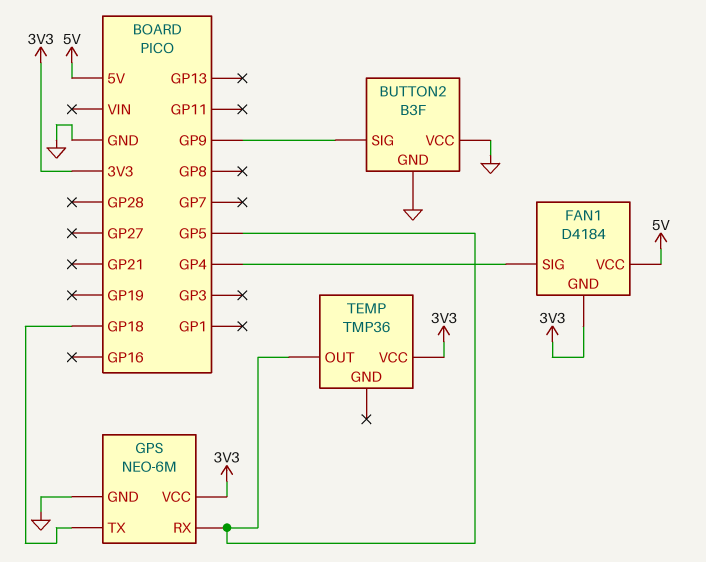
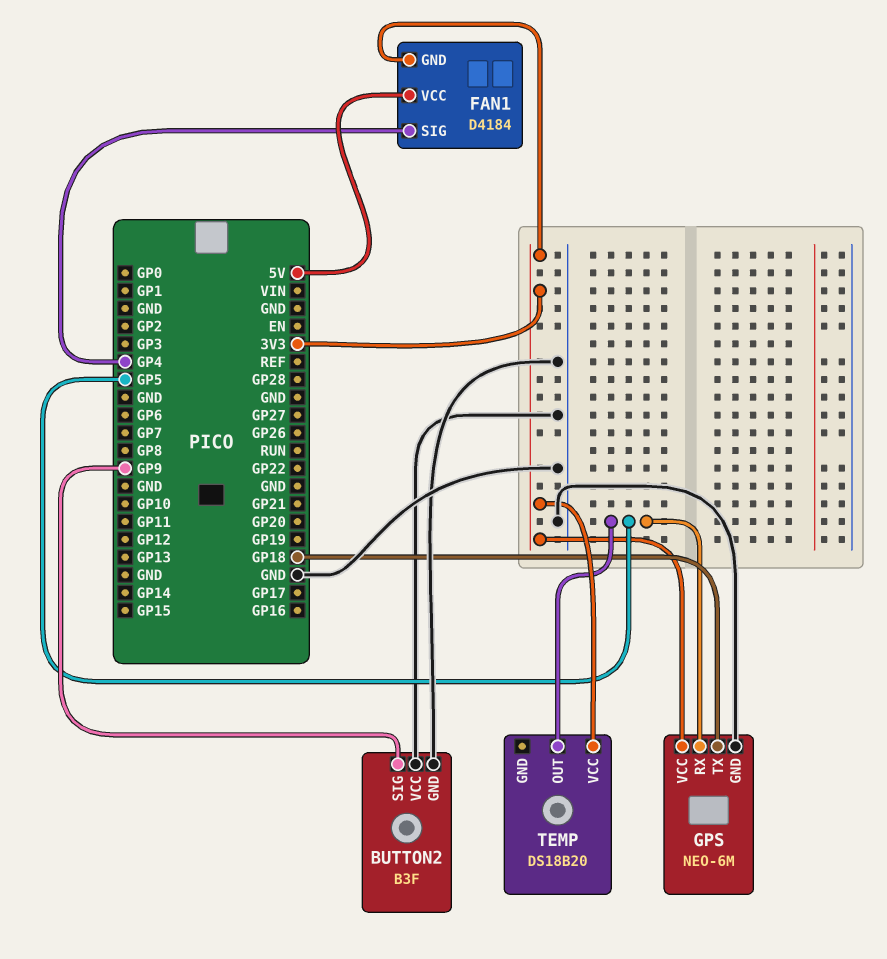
TEMP: TMP36 -> DS18B20

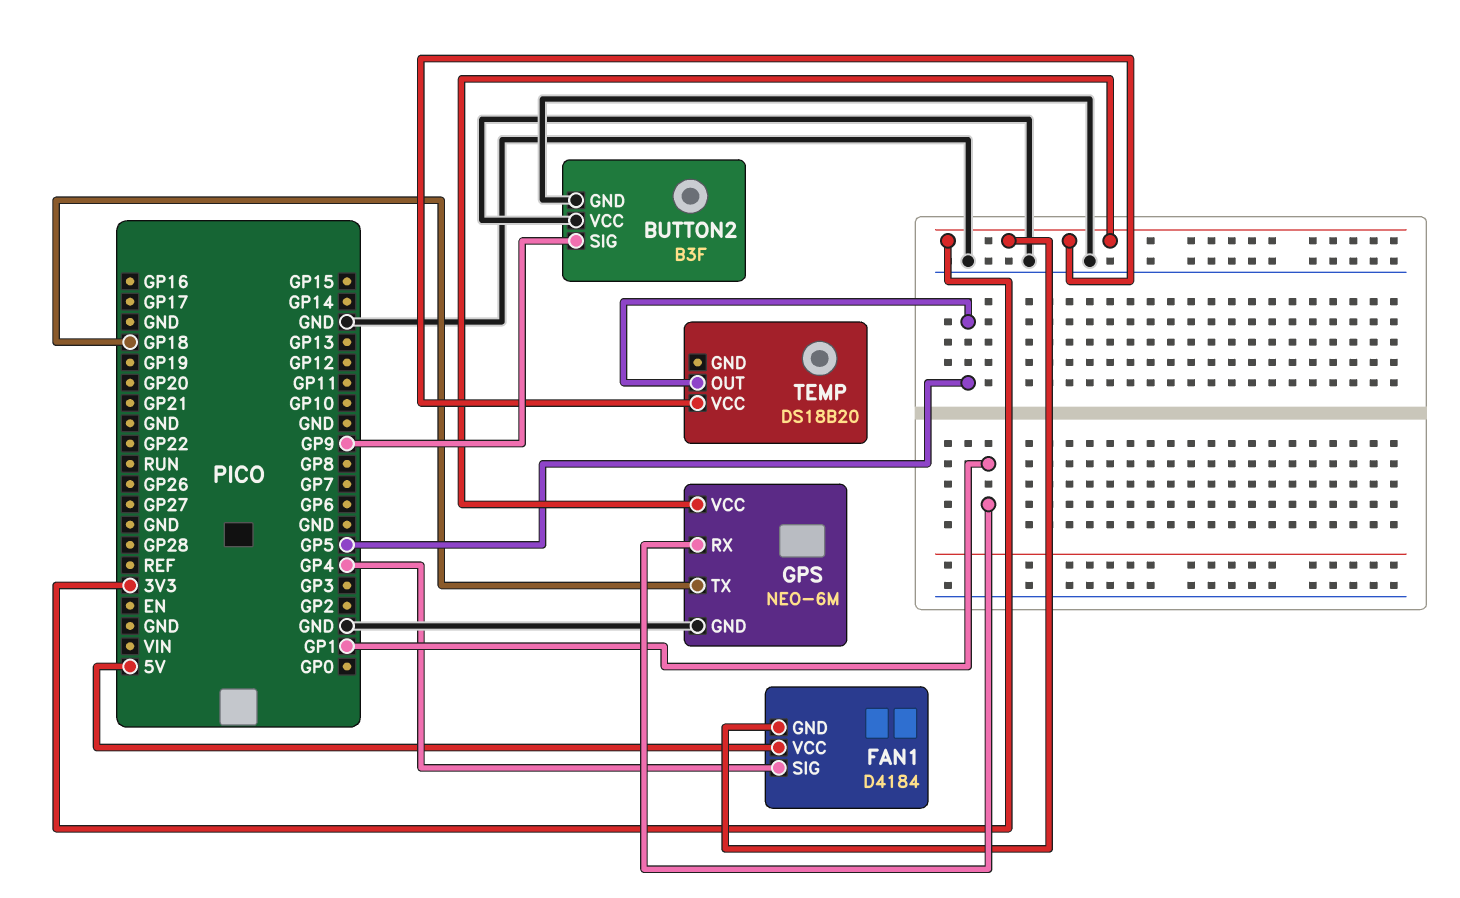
GPS pin RX: GP5 -> GP1

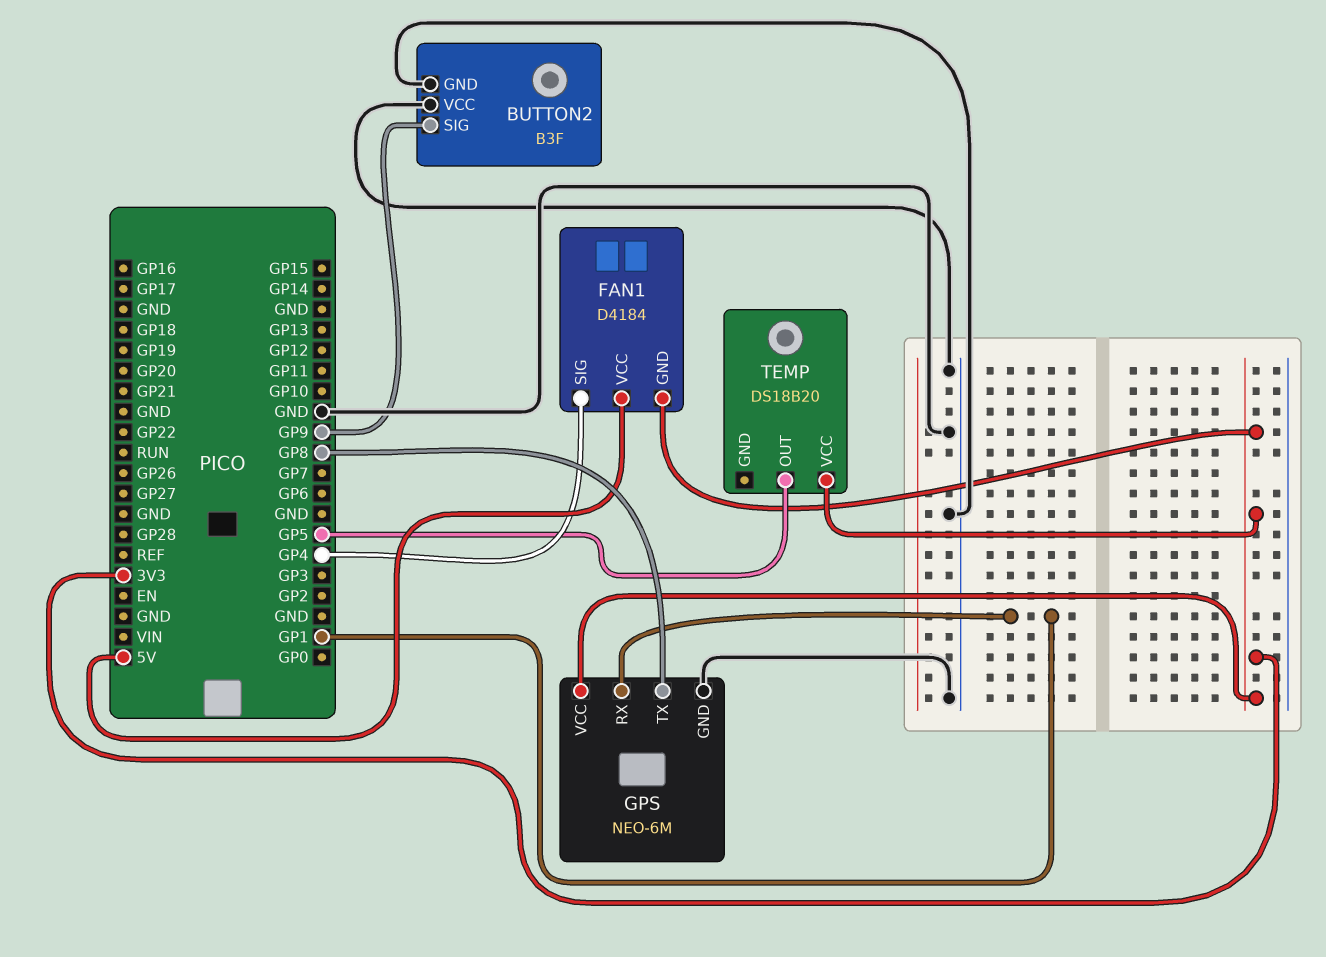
GPS pin TX: GP18 -> GP8

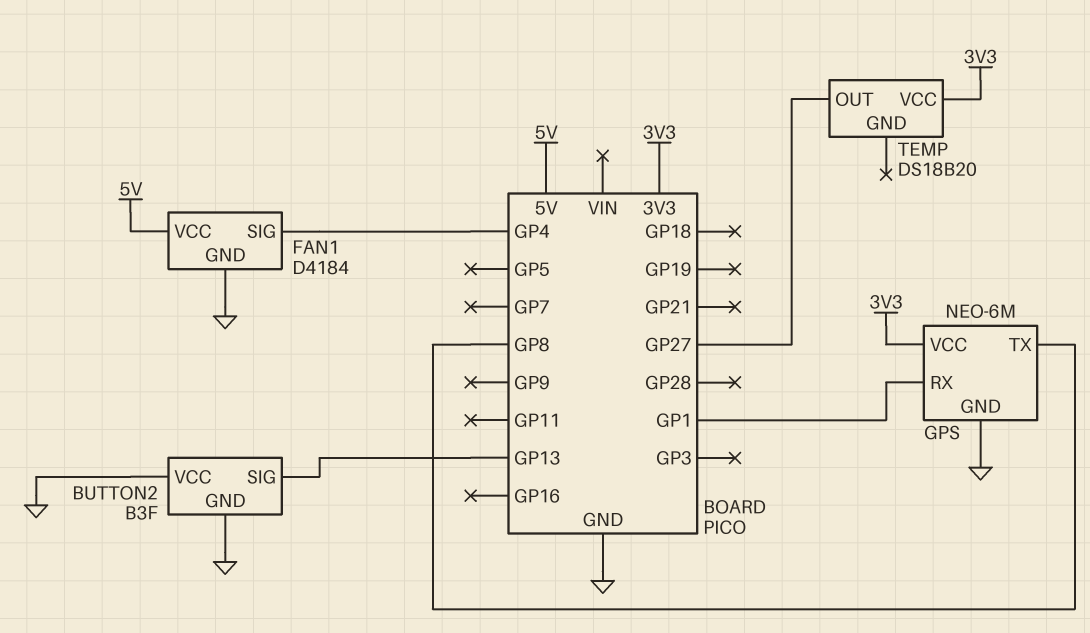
BUTTON2 pin SIG: GP9 -> GP13
FAN1 pin GND: 3V3 -> GND
TEMP pin OUT: GP5 -> GP27

